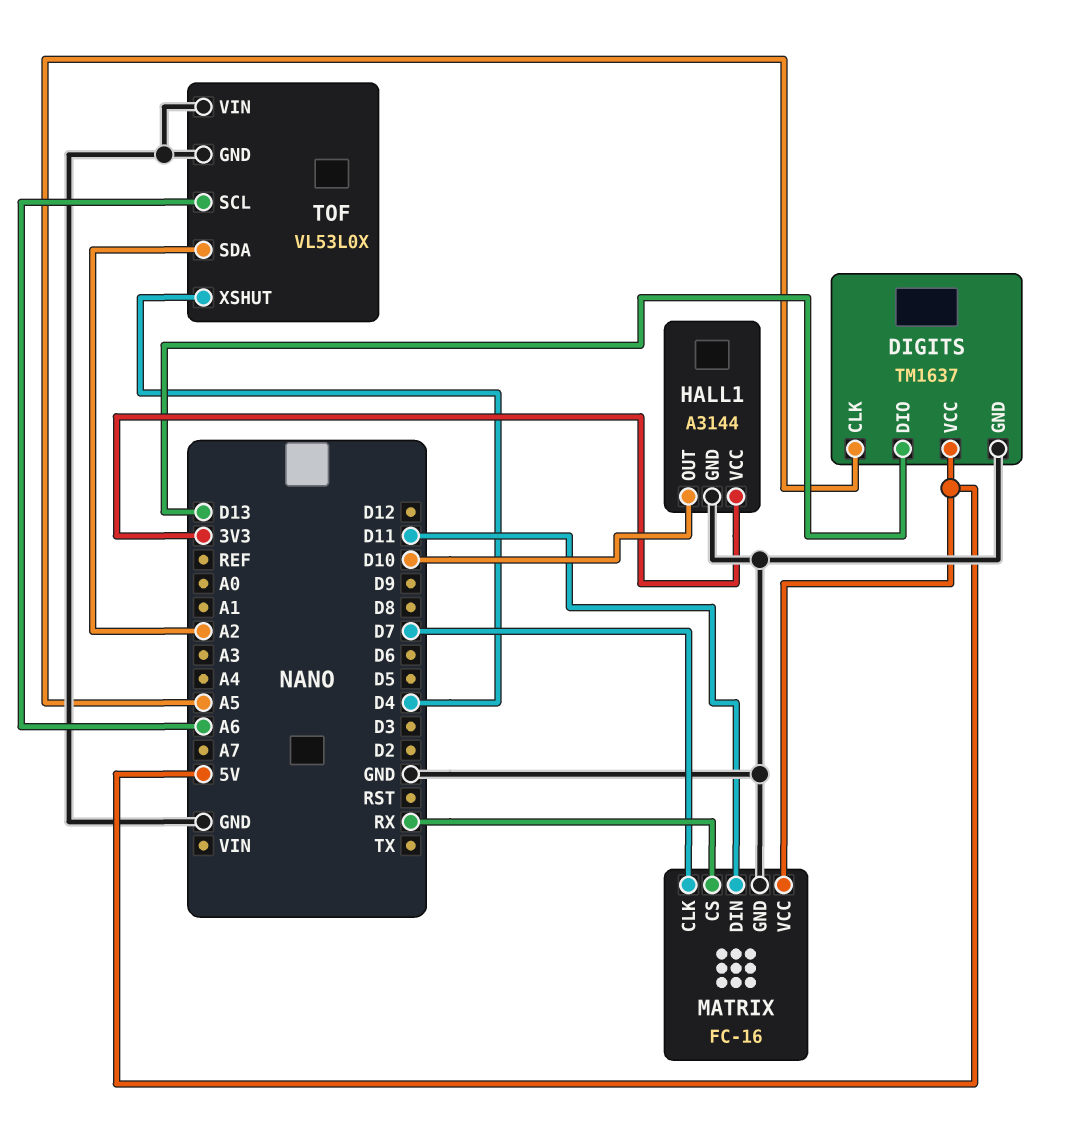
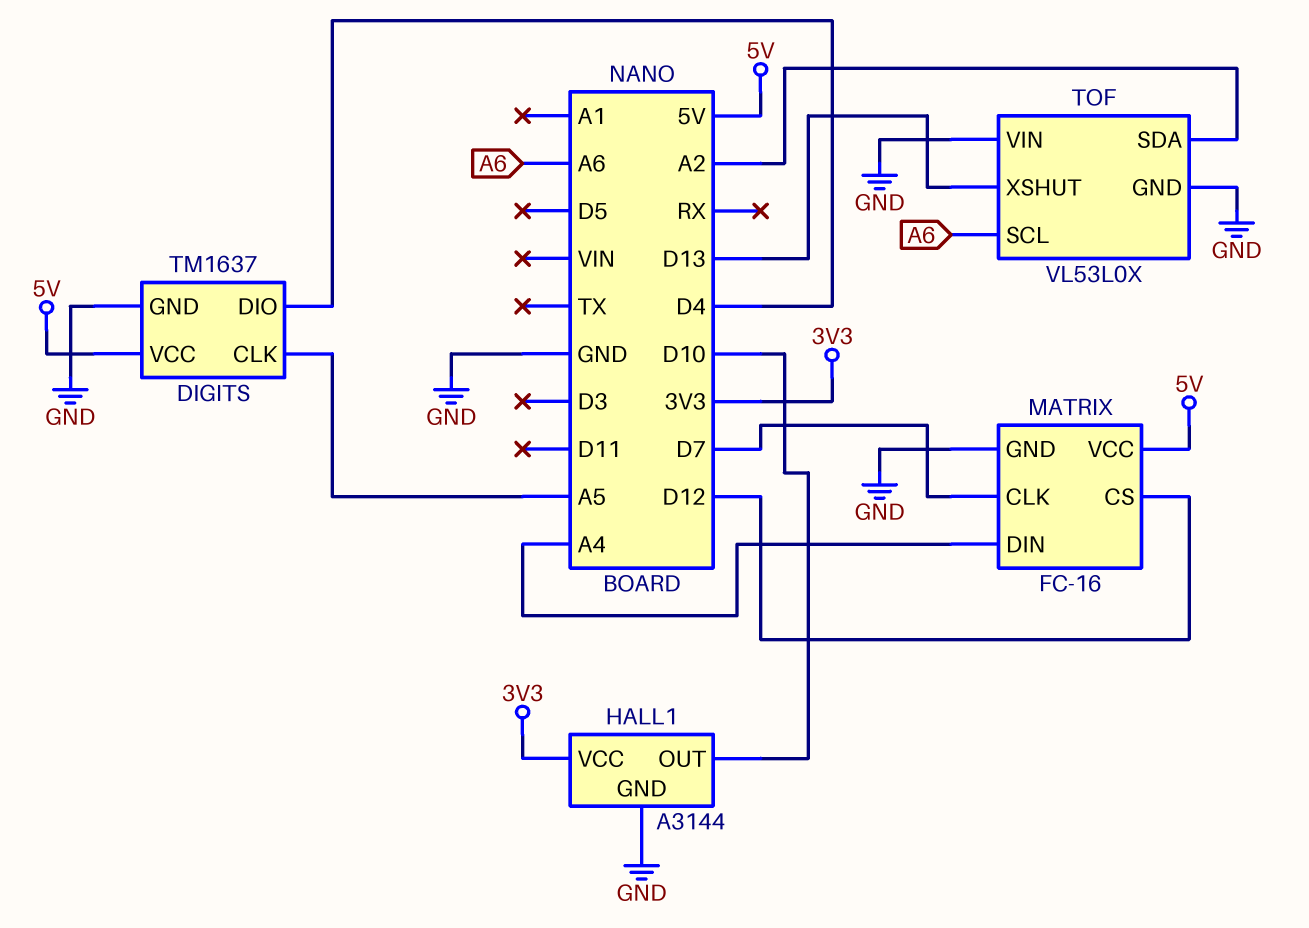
DIGITS pin DIO: D13 -> D4
MATRIX pin CS: RX -> D12
MATRIX pin DIN: D11 -> A4
TOF pin XSHUT: D4 -> D13

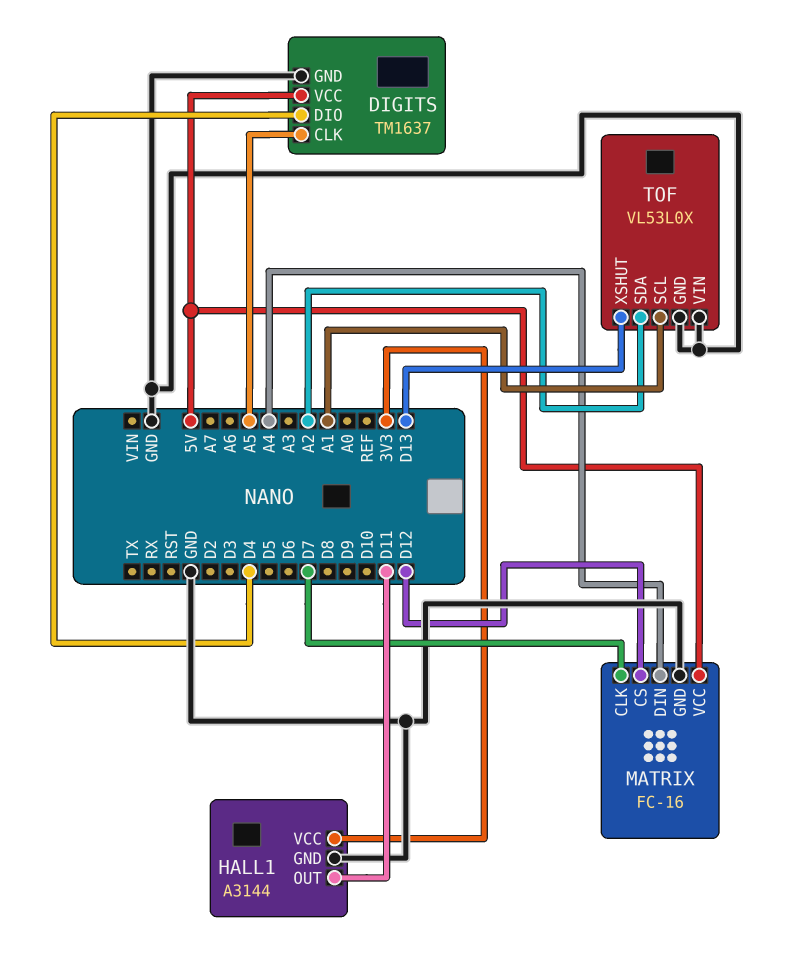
HALL1 pin OUT: D10 -> D11
TOF pin SCL: A6 -> A1

